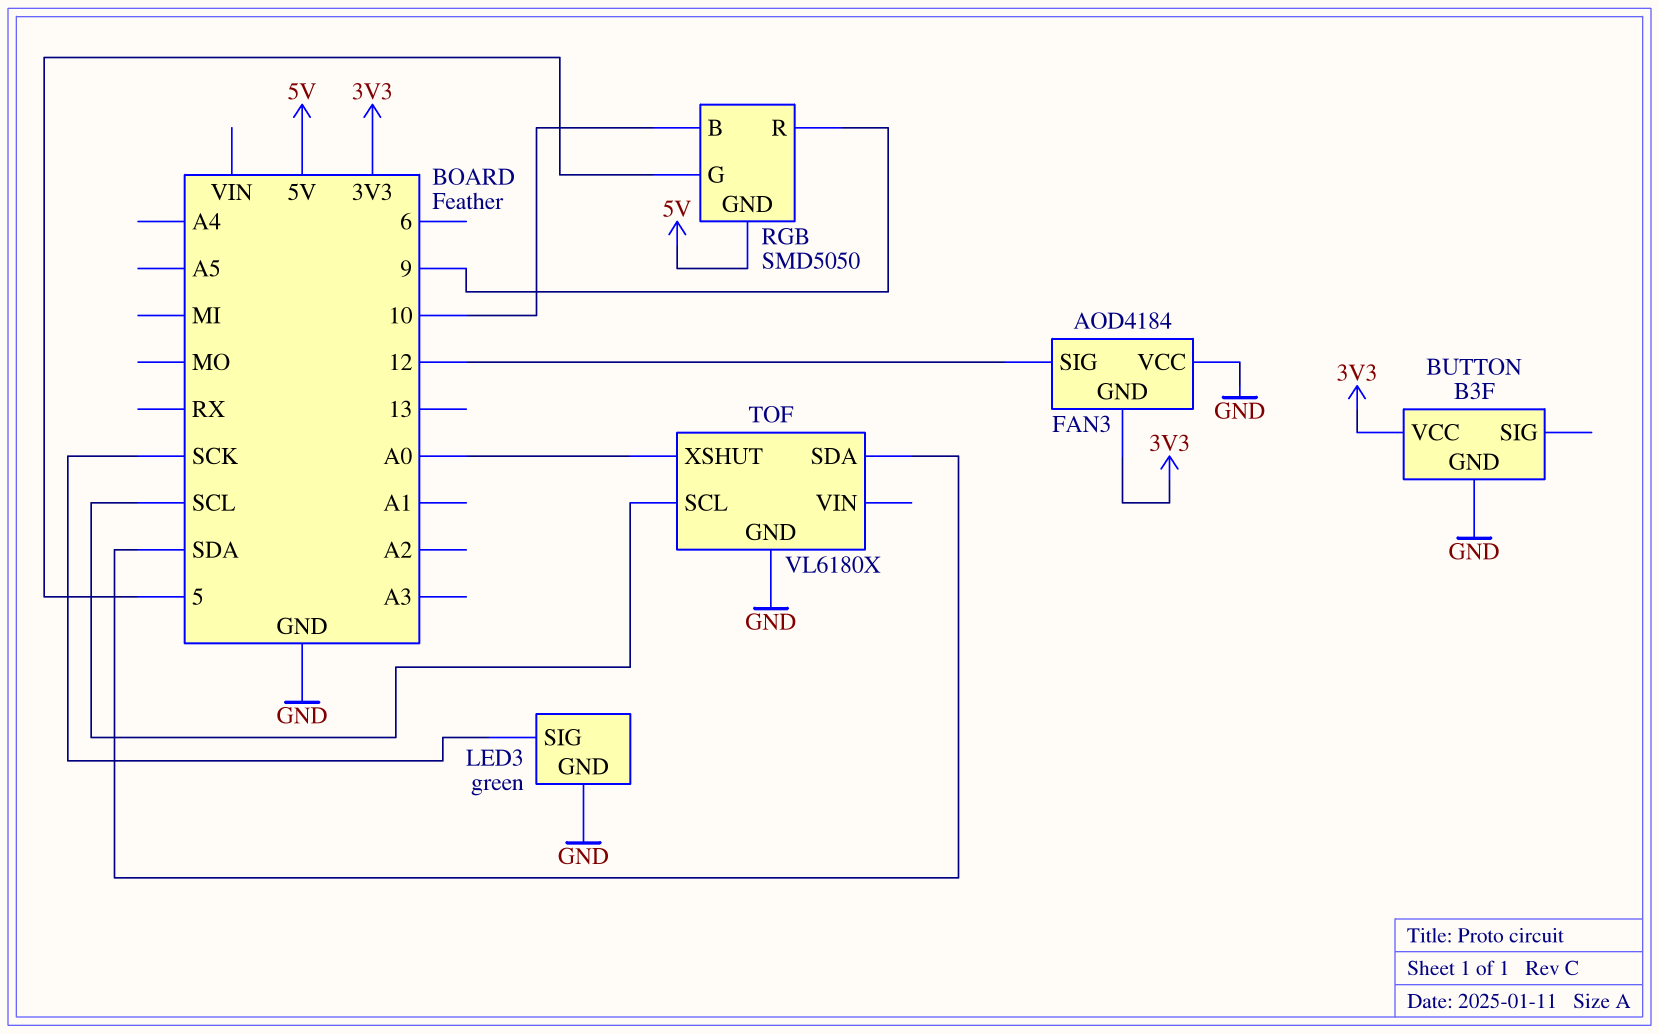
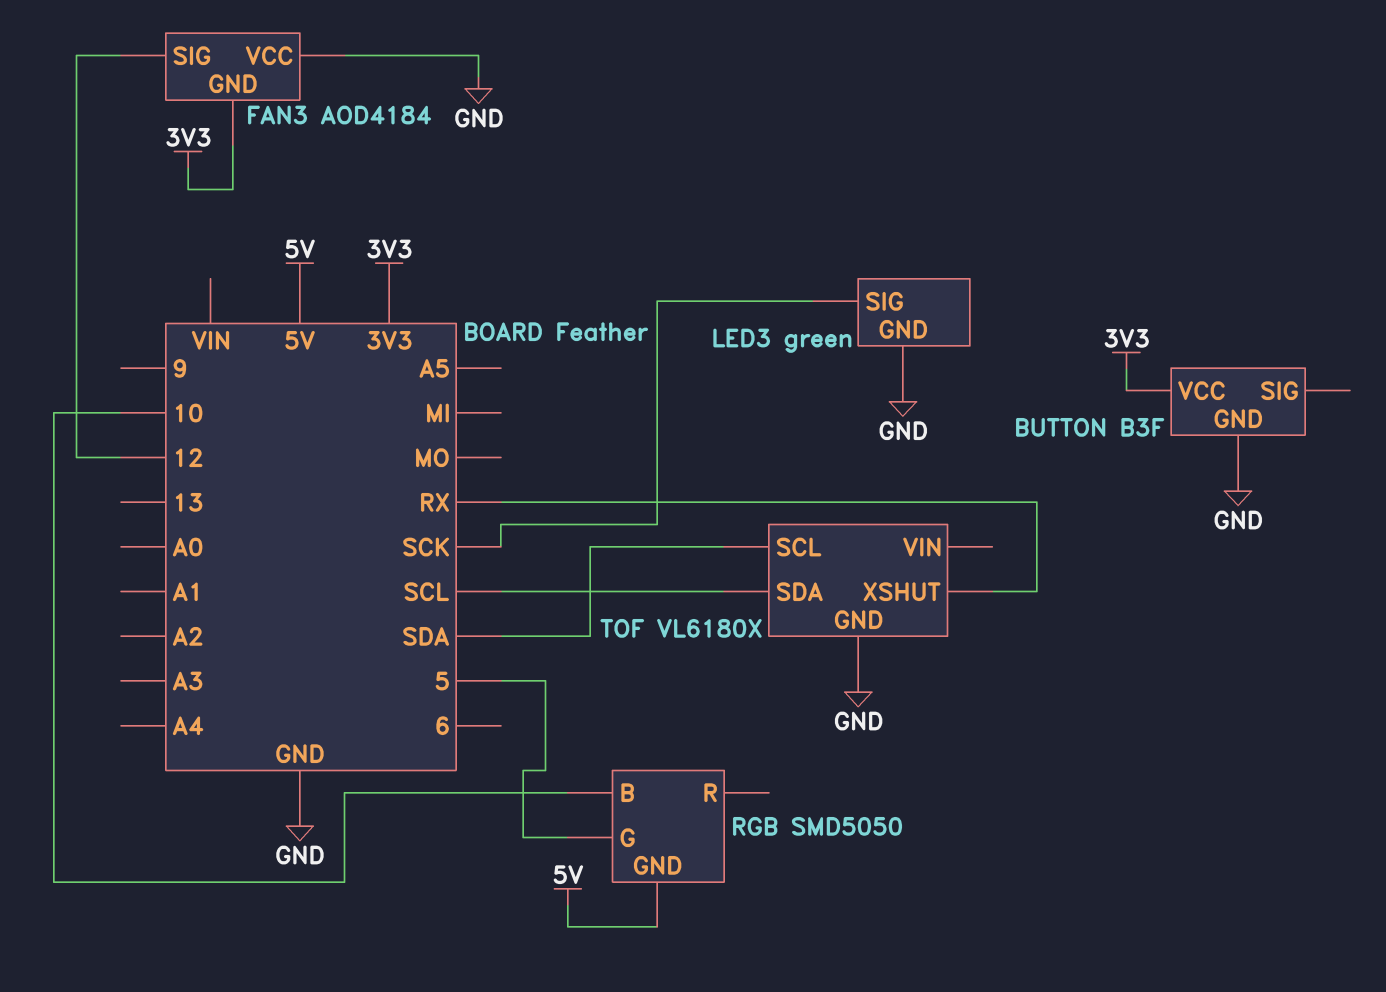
RGB pin R: 9 -> none
TOF pin SCL: SCL -> SDA
TOF pin SDA: SDA -> SCL
TOF pin XSHUT: A0 -> RX

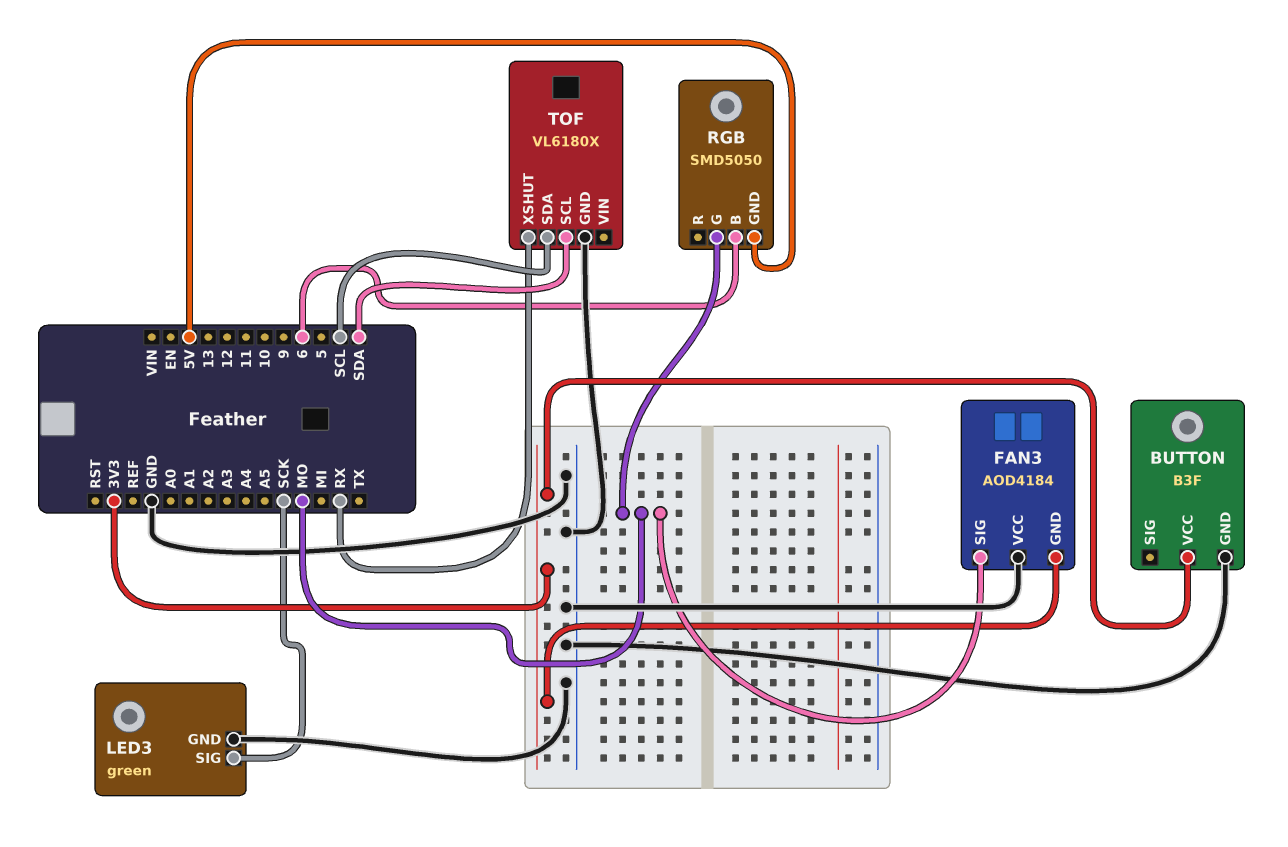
FAN3 pin SIG: 12 -> MO
RGB pin B: 10 -> 6
RGB pin G: 5 -> MO

